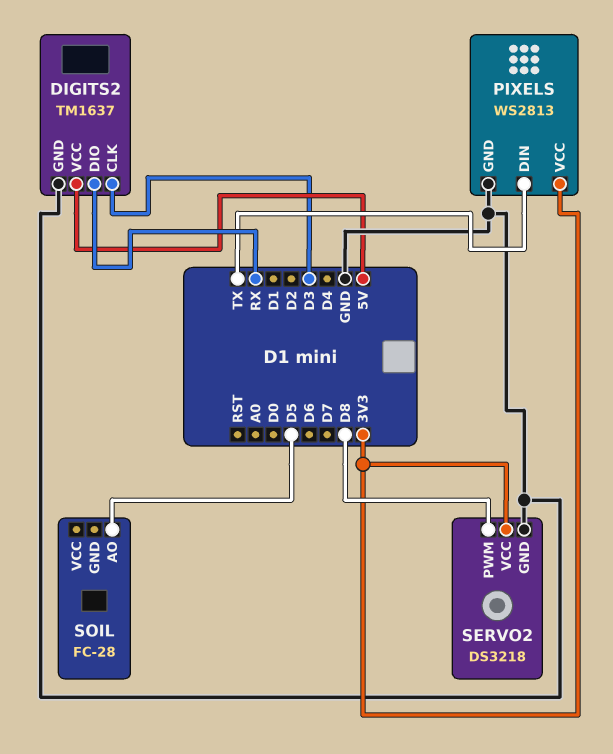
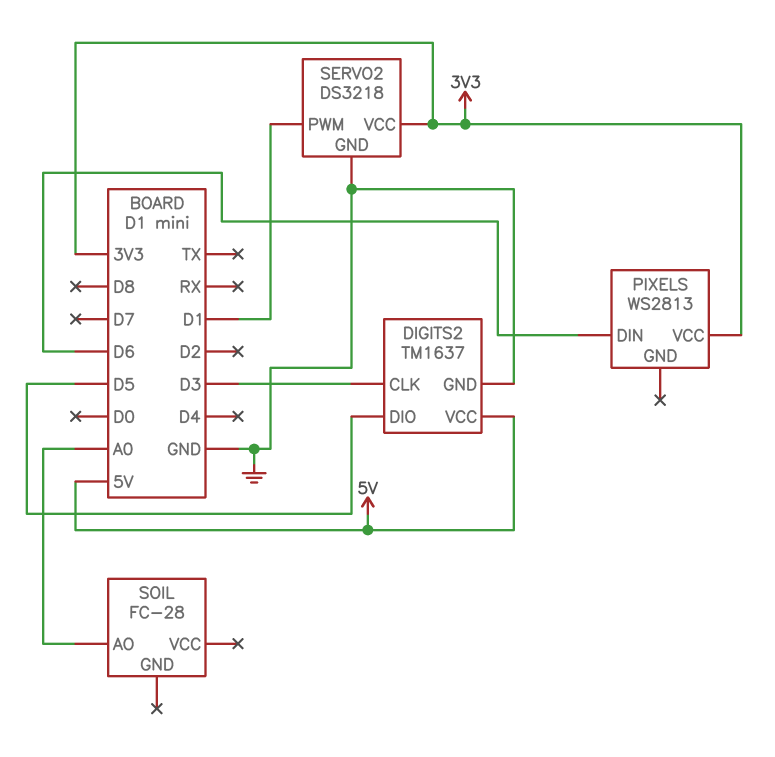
DIGITS2 pin DIO: RX -> D5
PIXELS pin DIN: TX -> D6
PIXELS pin GND: GND -> none
SERVO2 pin PWM: D8 -> D1
SOIL pin AO: D5 -> A0

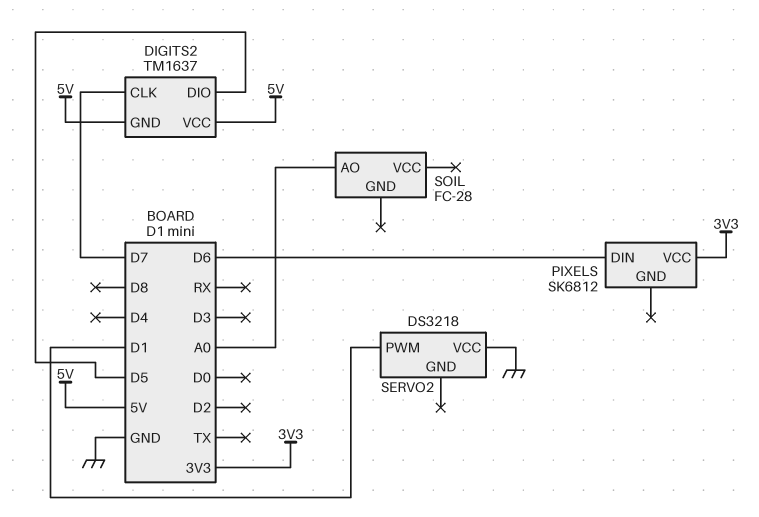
DIGITS2 pin CLK: D3 -> D7
DIGITS2 pin GND: GND -> 5V
PIXELS: WS2813 -> SK6812
SERVO2 pin GND: GND -> none
SERVO2 pin VCC: 3V3 -> GND

